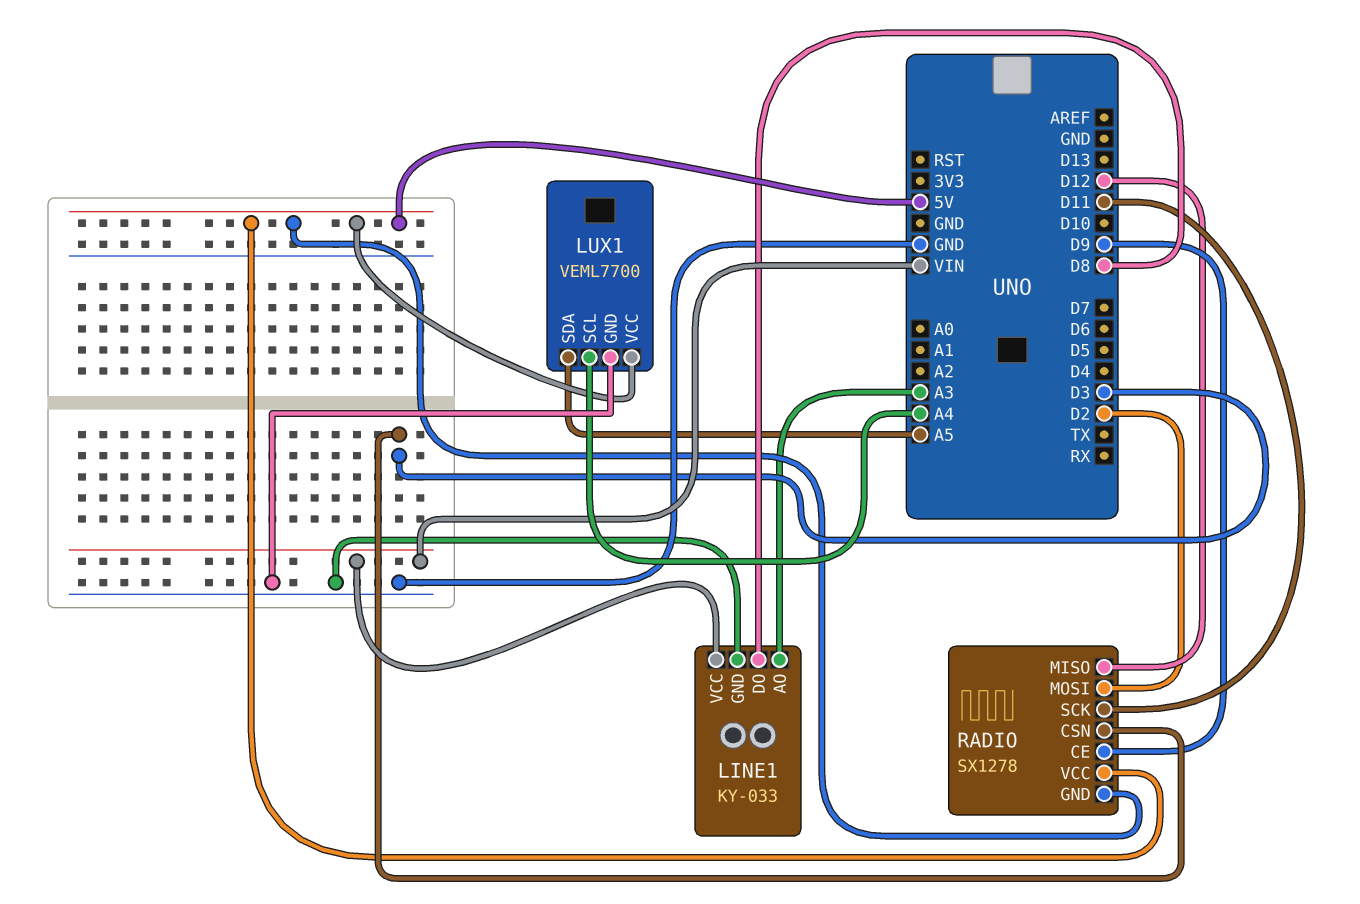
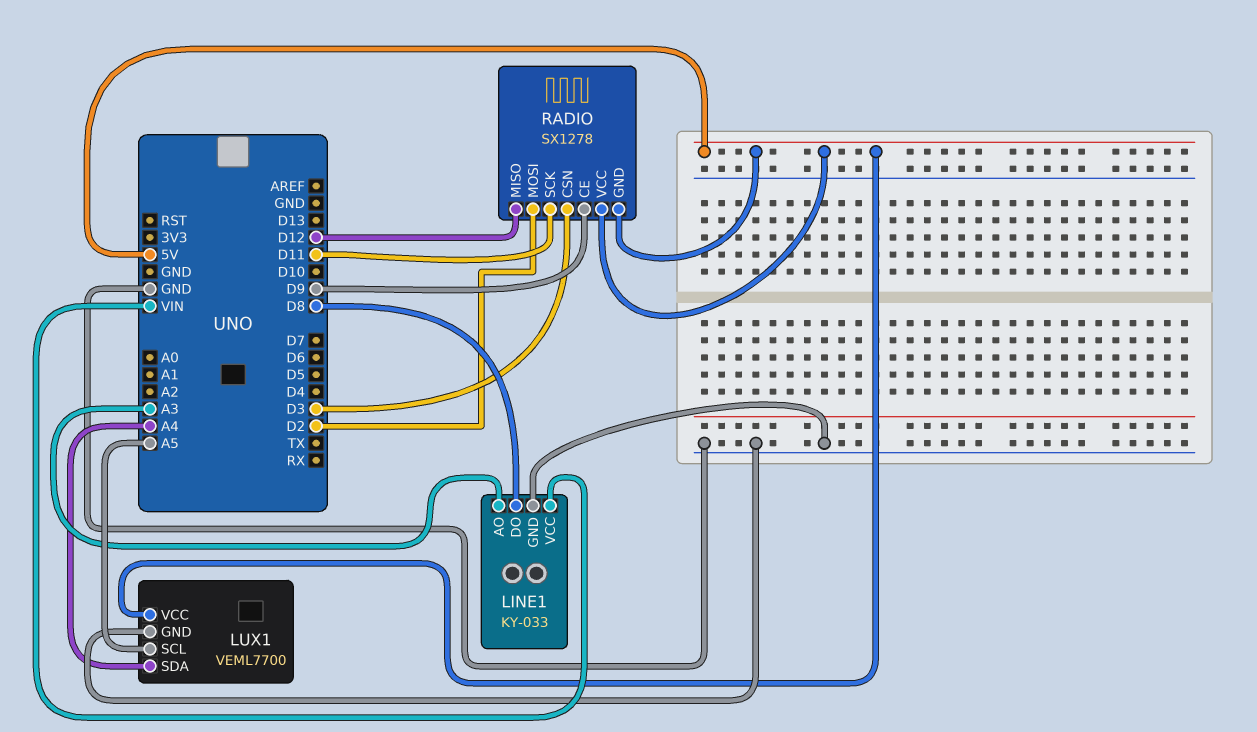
LUX1 pin SCL: A4 -> A5
LUX1 pin SDA: A5 -> A4

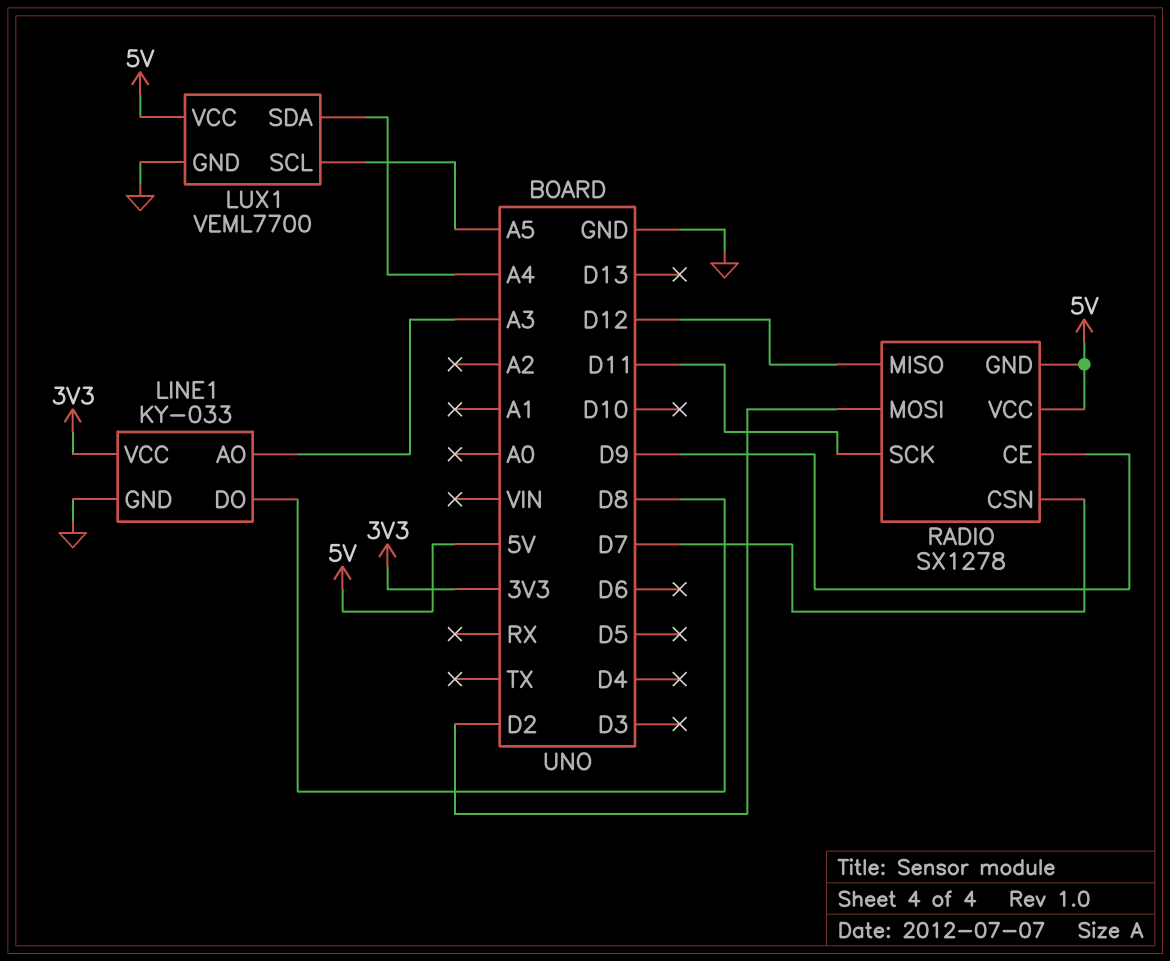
LINE1 pin VCC: VIN -> 3V3
RADIO pin CSN: D3 -> D7

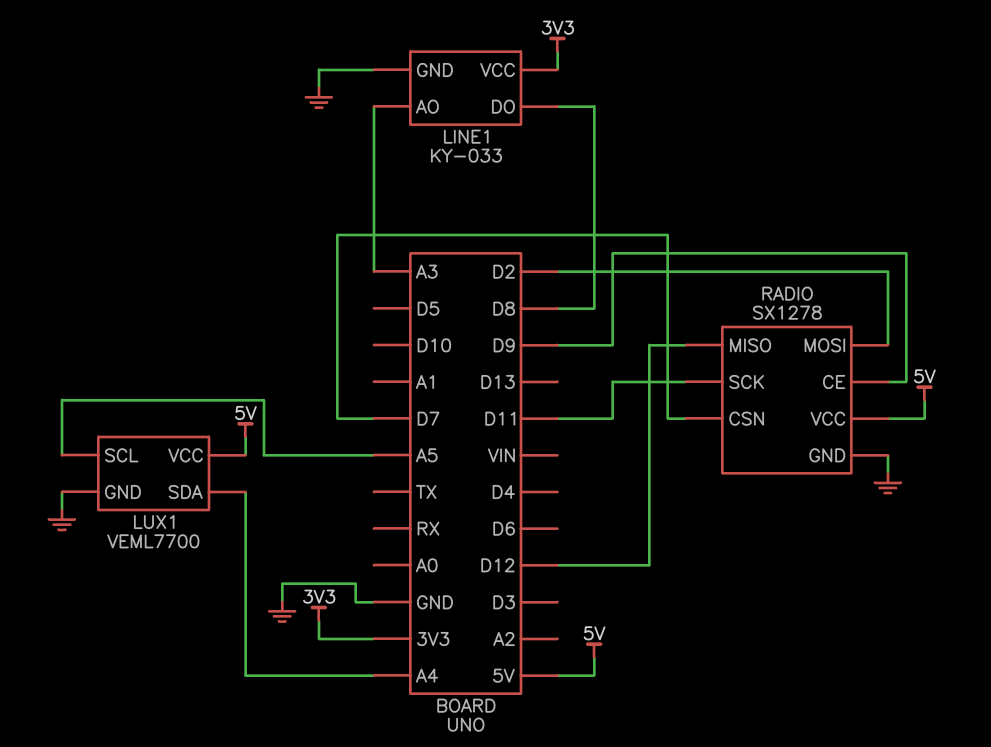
RADIO pin GND: 5V -> GND

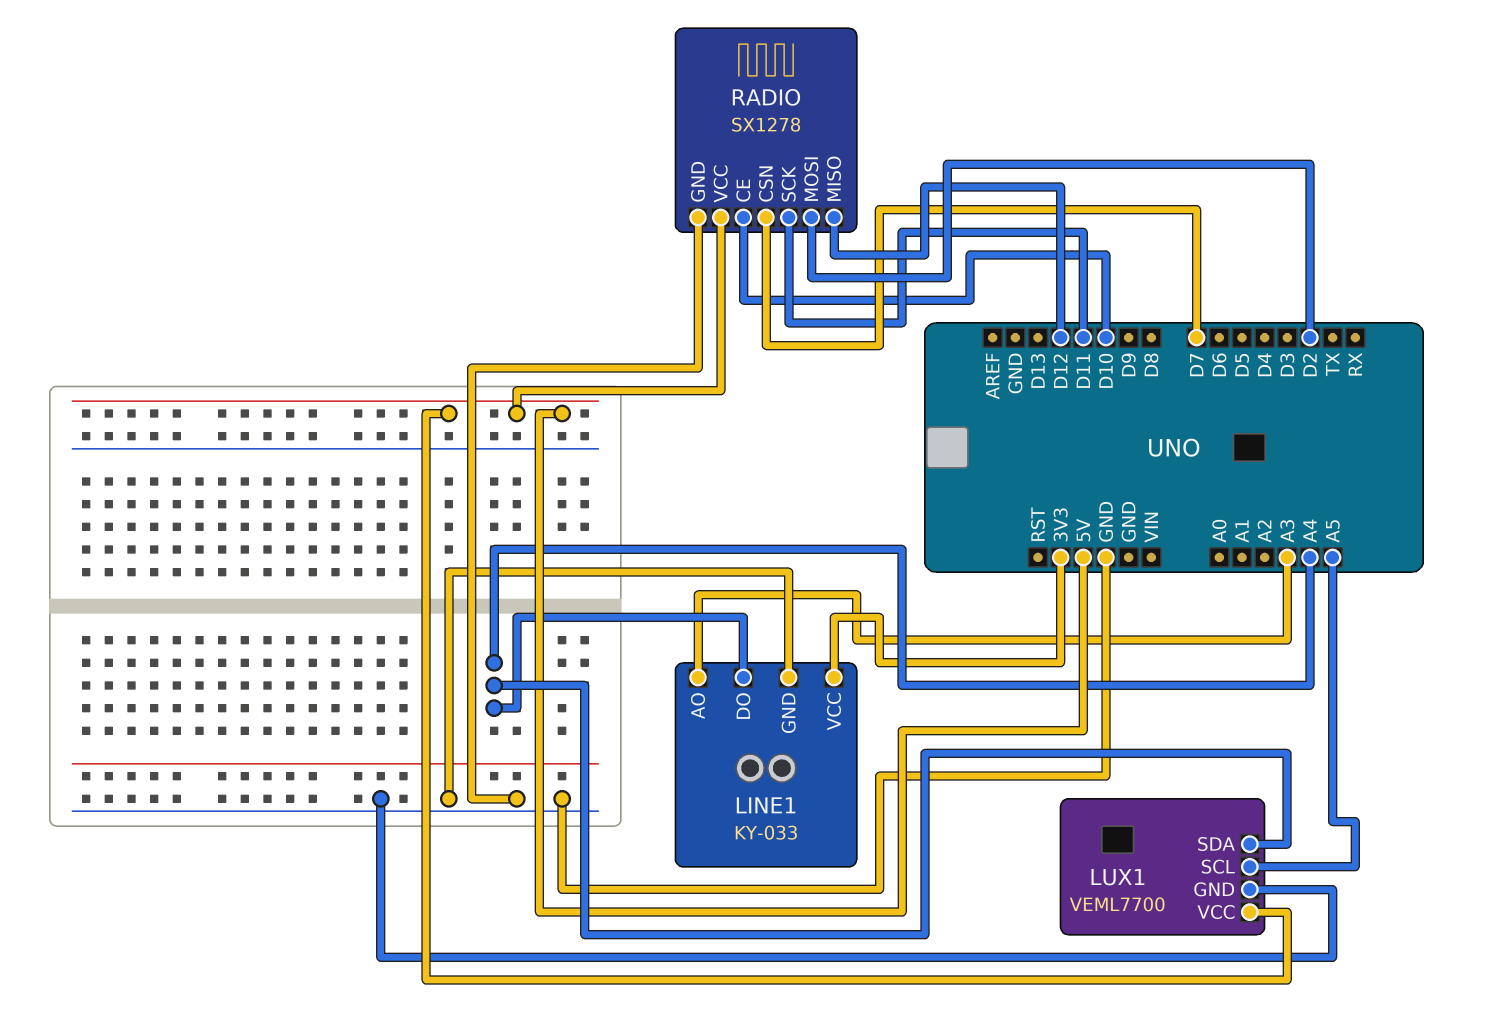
LINE1 pin DO: D8 -> A4
RADIO pin CE: D9 -> D10

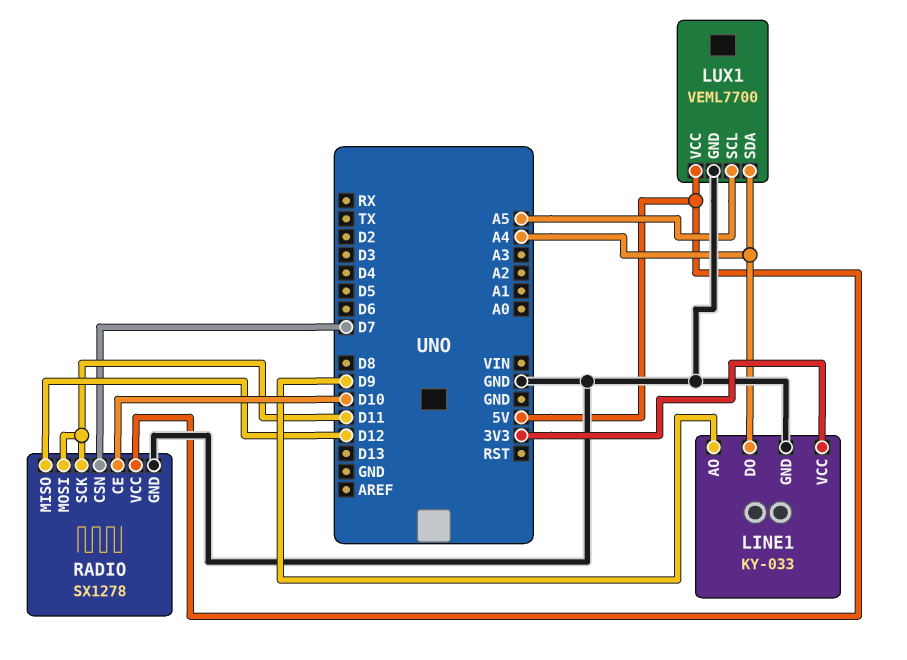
LINE1 pin AO: A3 -> D9
RADIO pin MOSI: D2 -> D11

